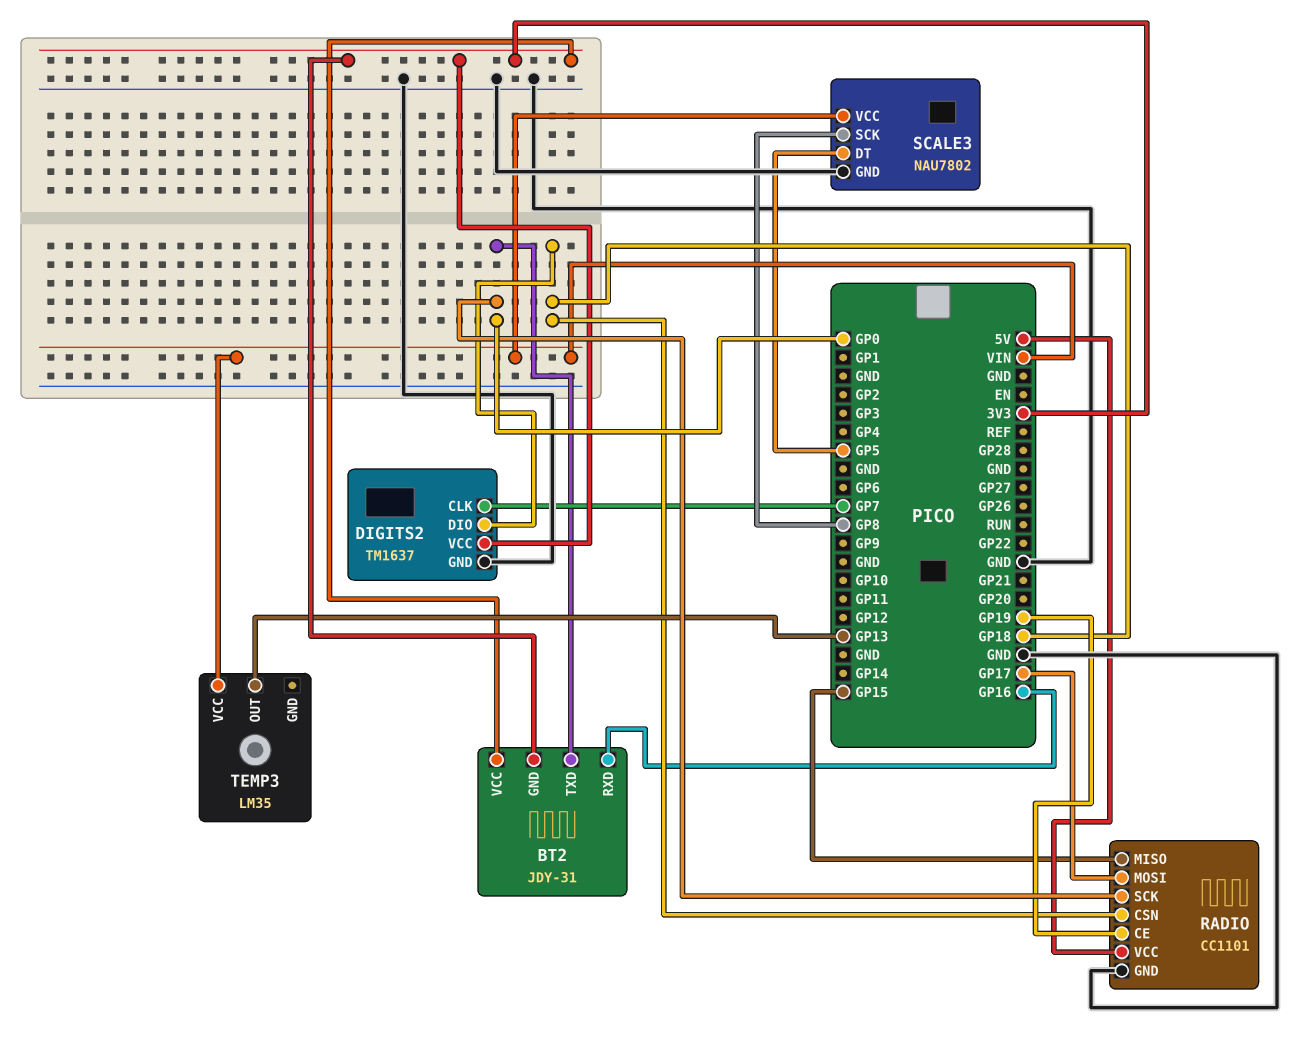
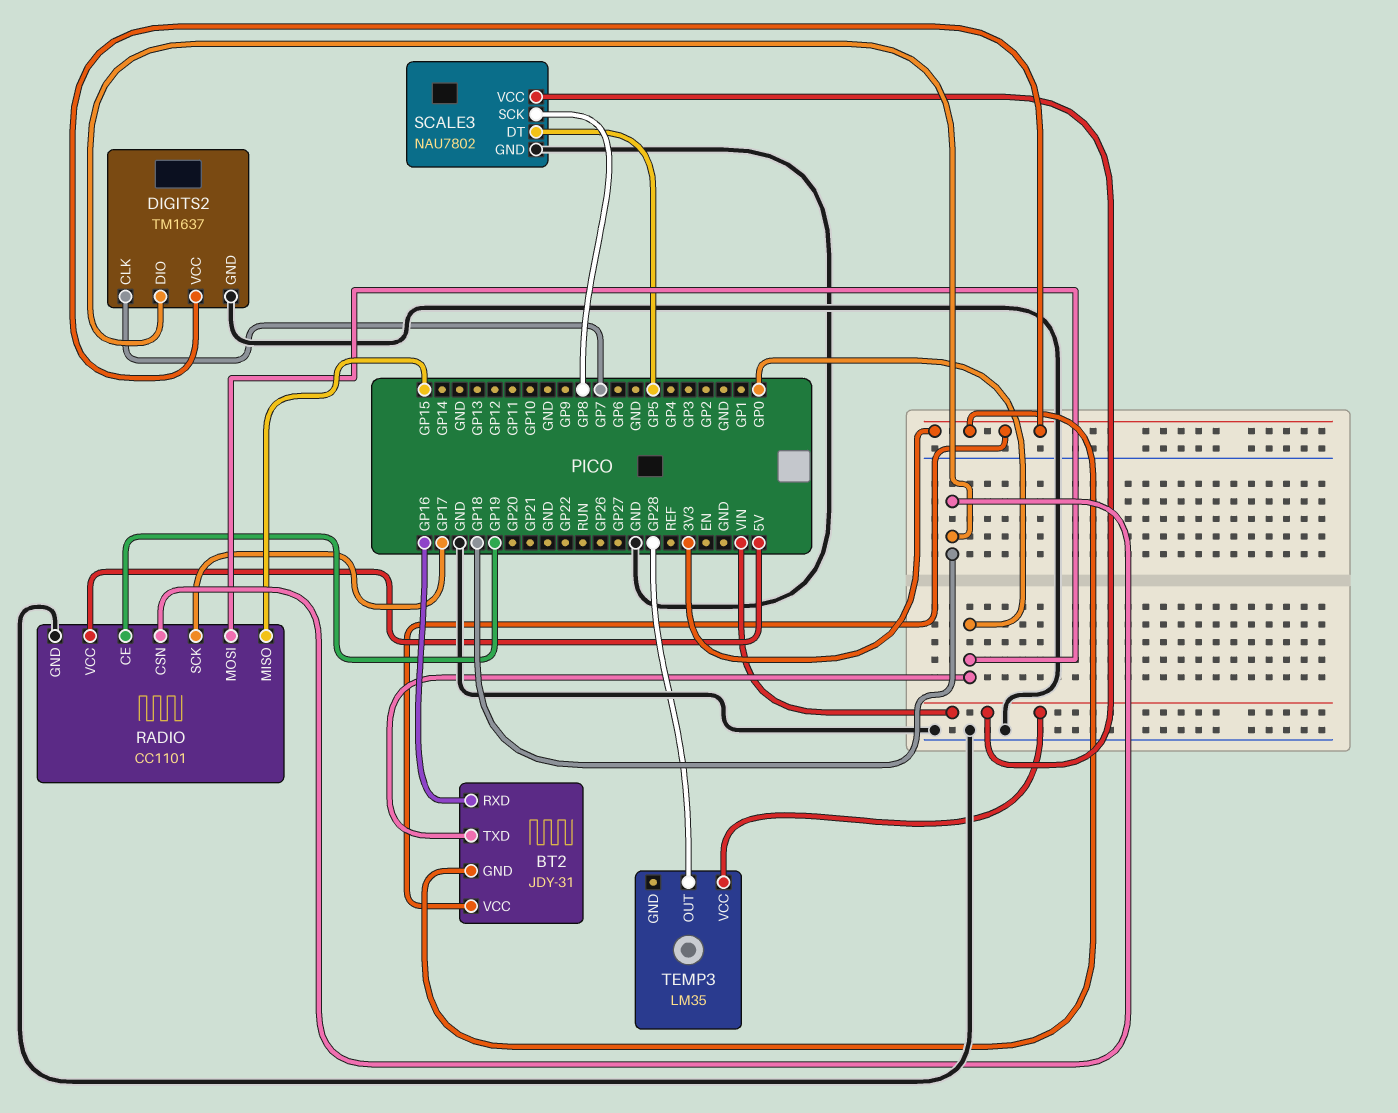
RADIO pin MOSI: GP17 -> GP0
RADIO pin SCK: GP0 -> GP17
TEMP3 pin OUT: GP13 -> GP28

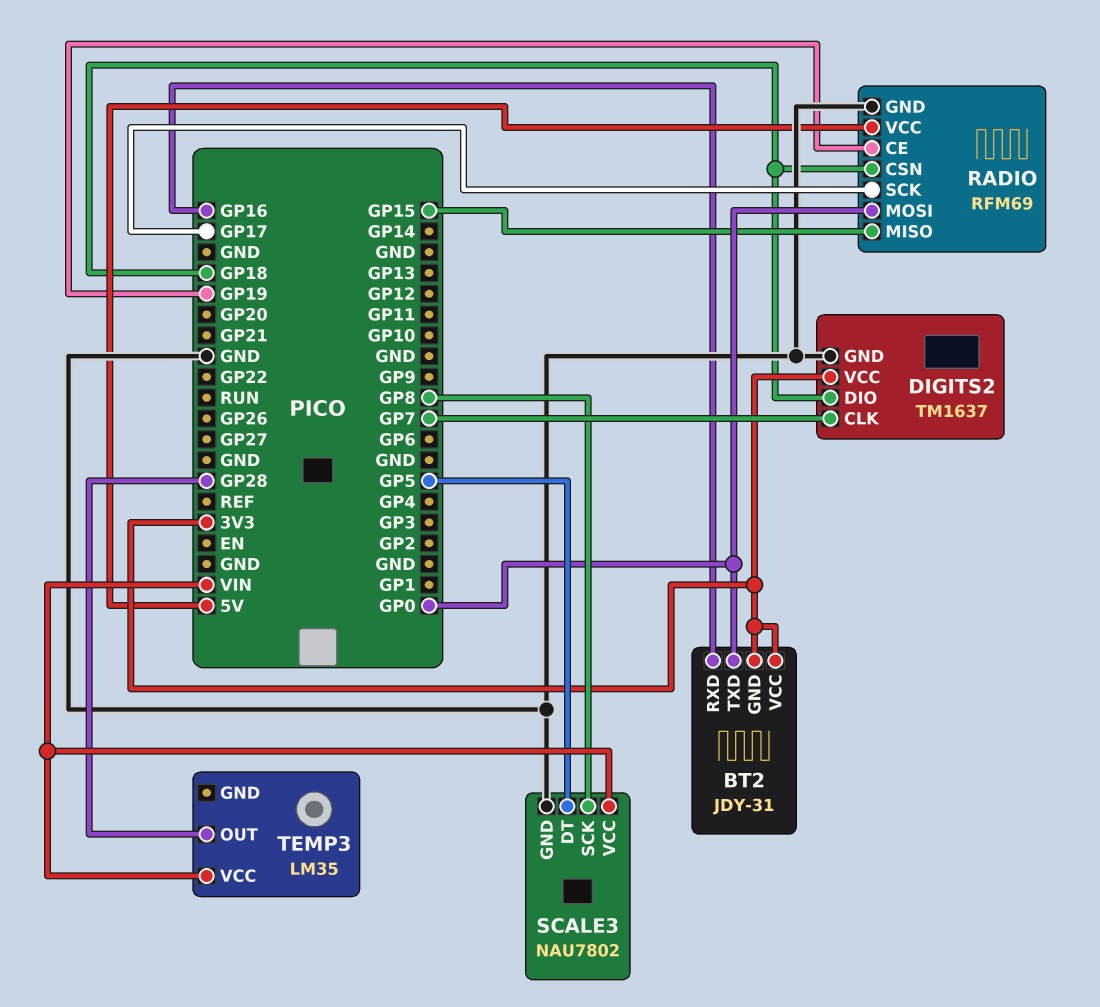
RADIO: CC1101 -> RFM69

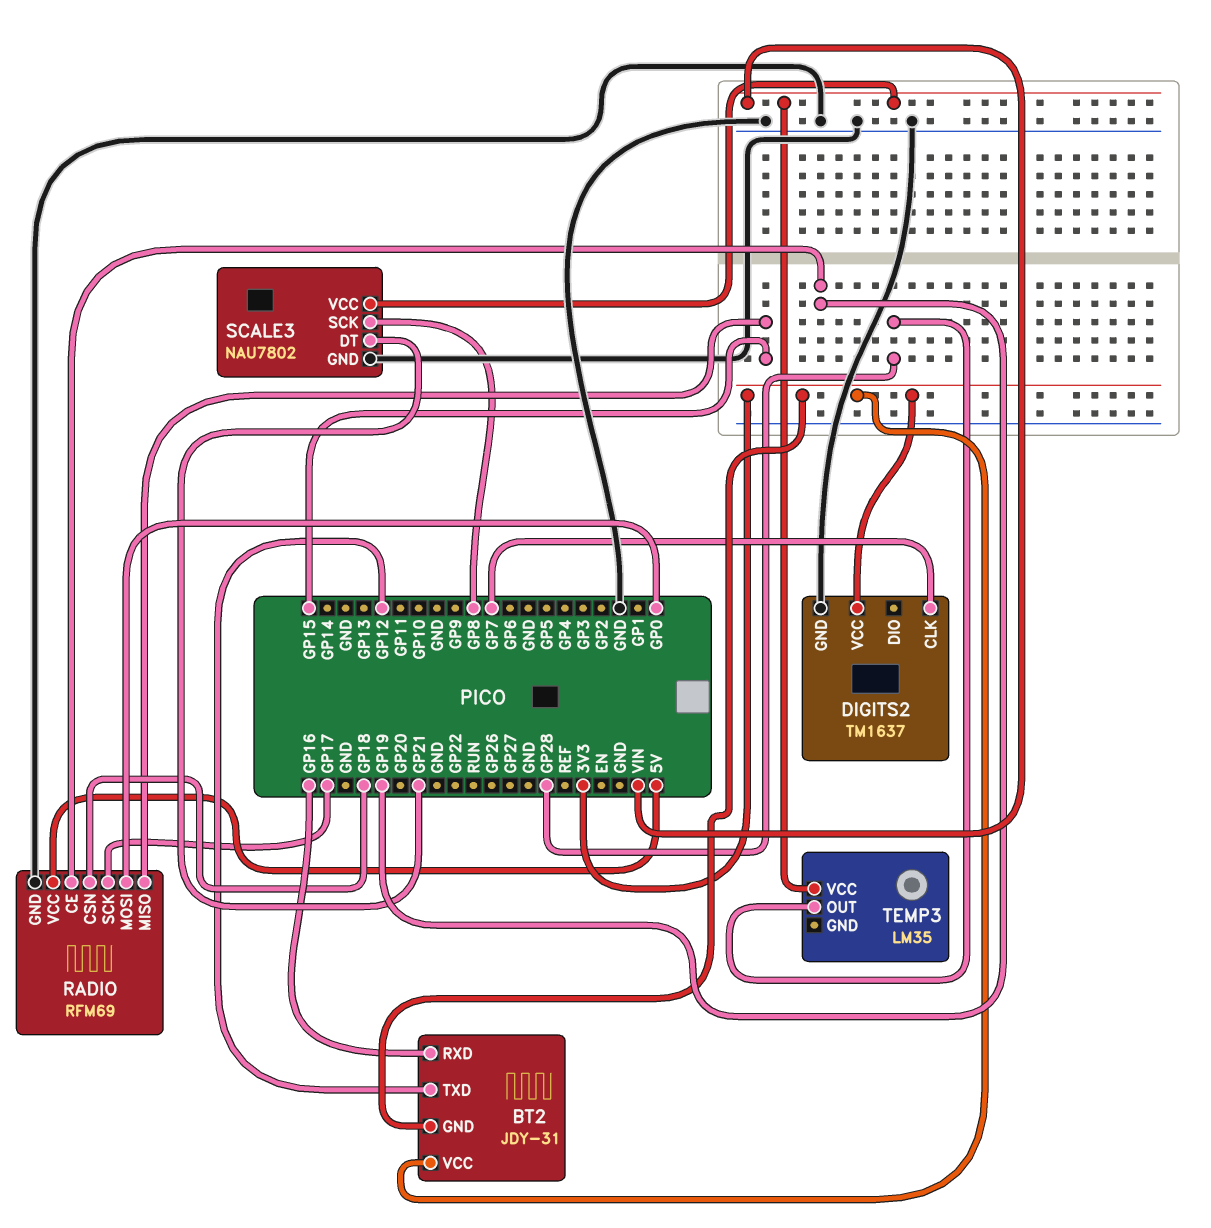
BT2 pin TXD: GP0 -> GP12
DIGITS2 pin DIO: GP18 -> none
SCALE3 pin DT: GP5 -> GP21

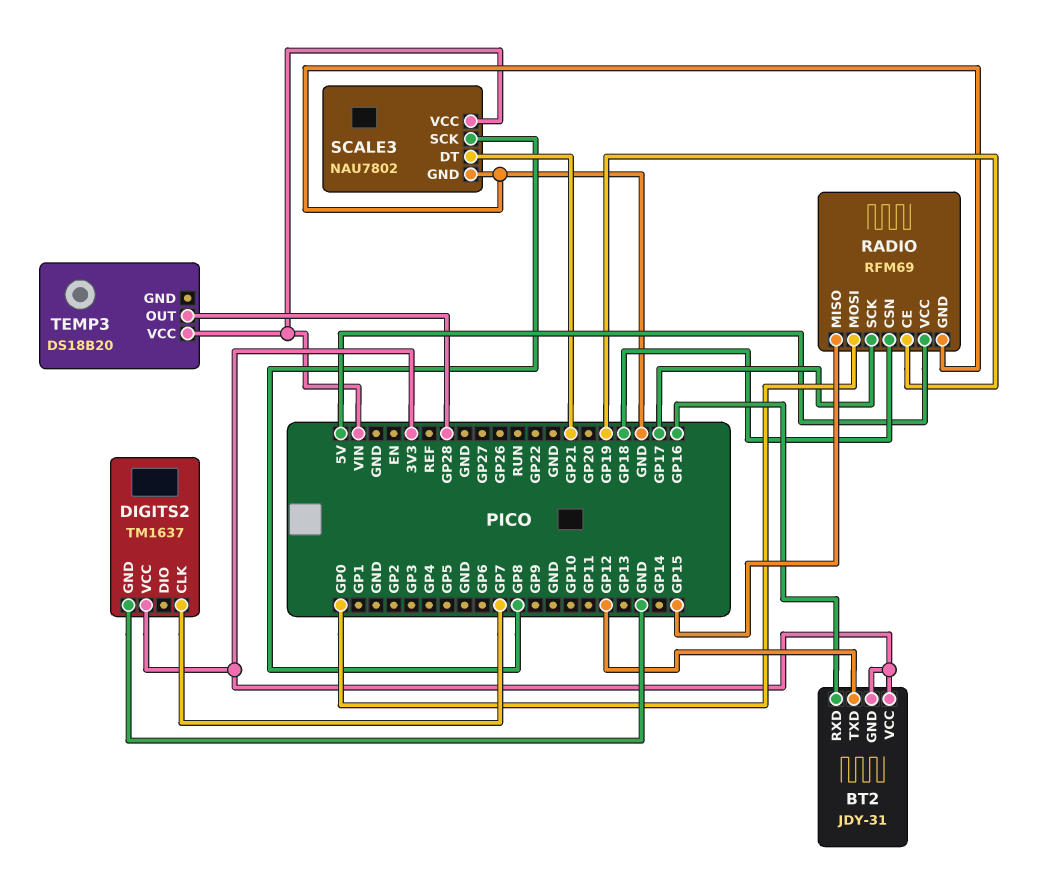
TEMP3: LM35 -> DS18B20

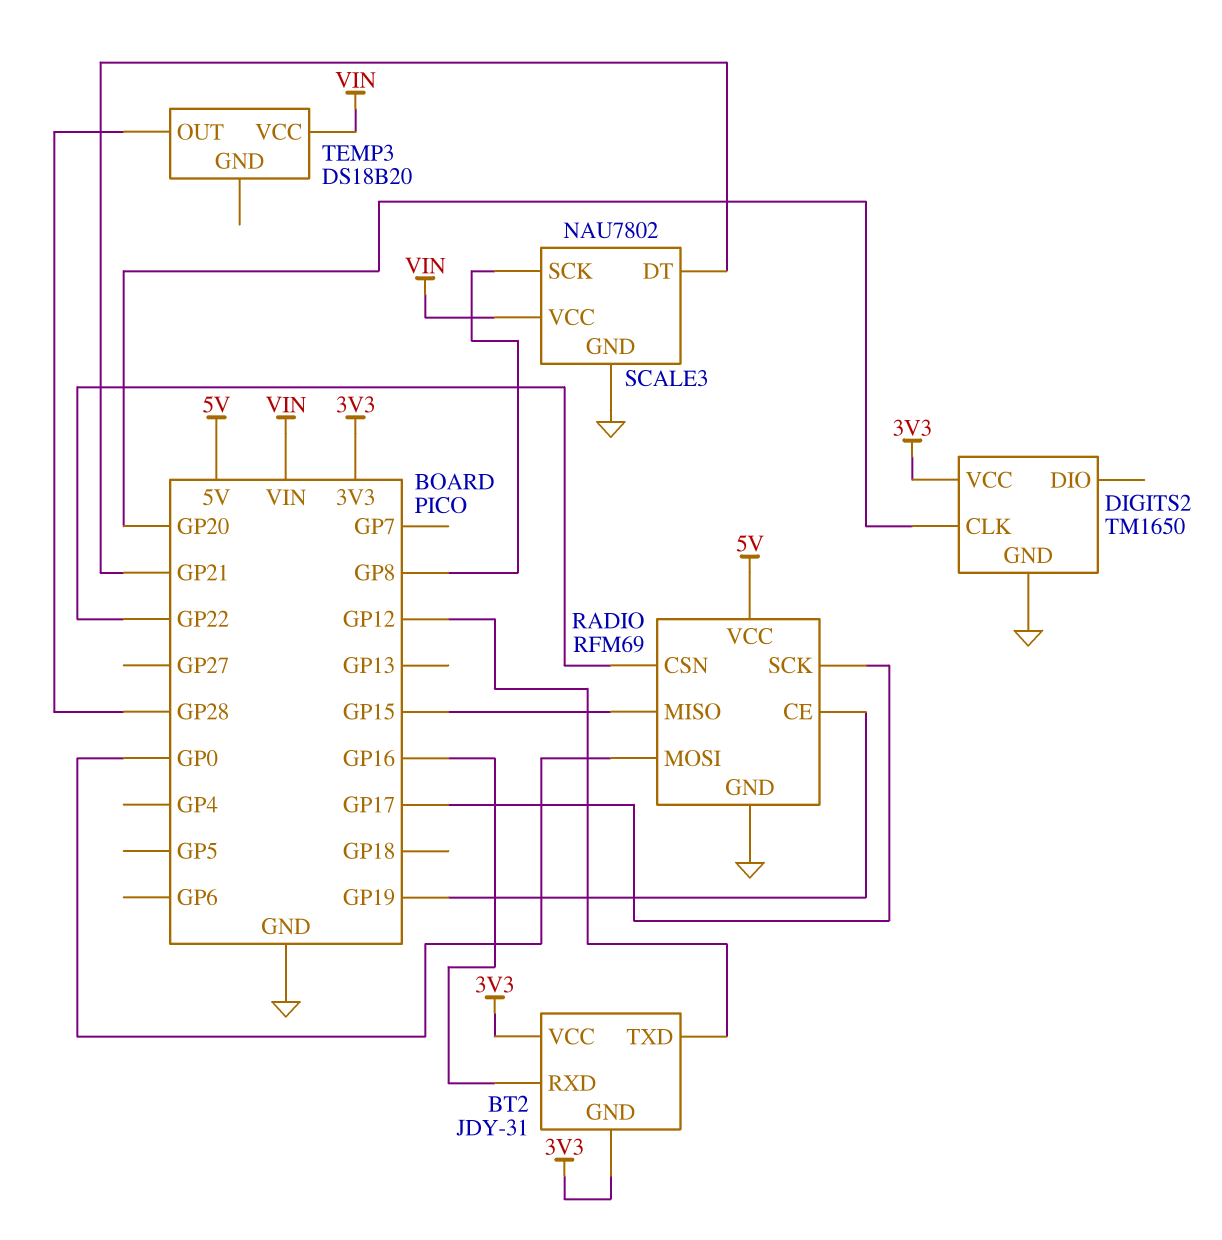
DIGITS2: TM1637 -> TM1650
DIGITS2 pin CLK: GP7 -> GP20
RADIO pin CSN: GP18 -> GP22

